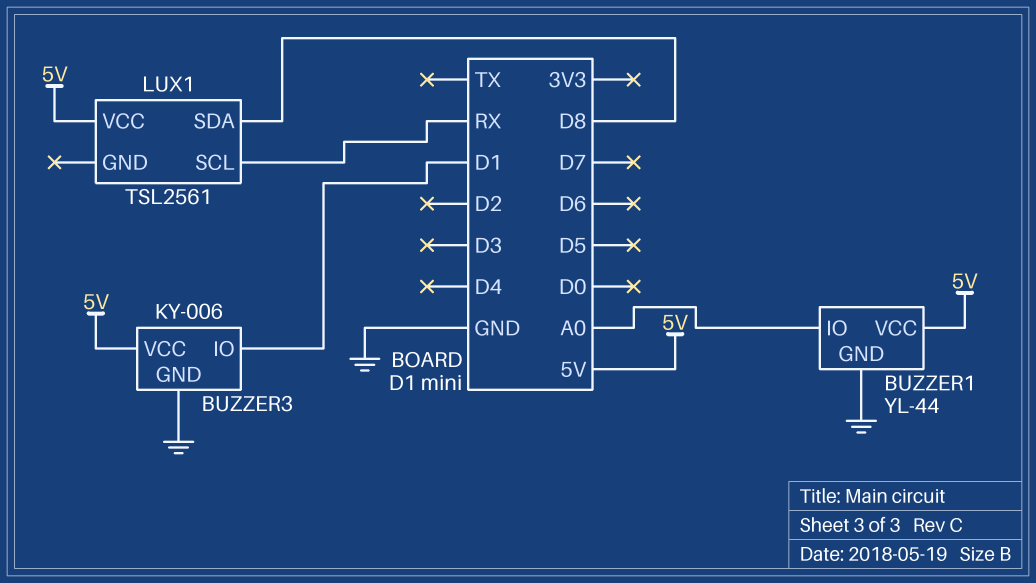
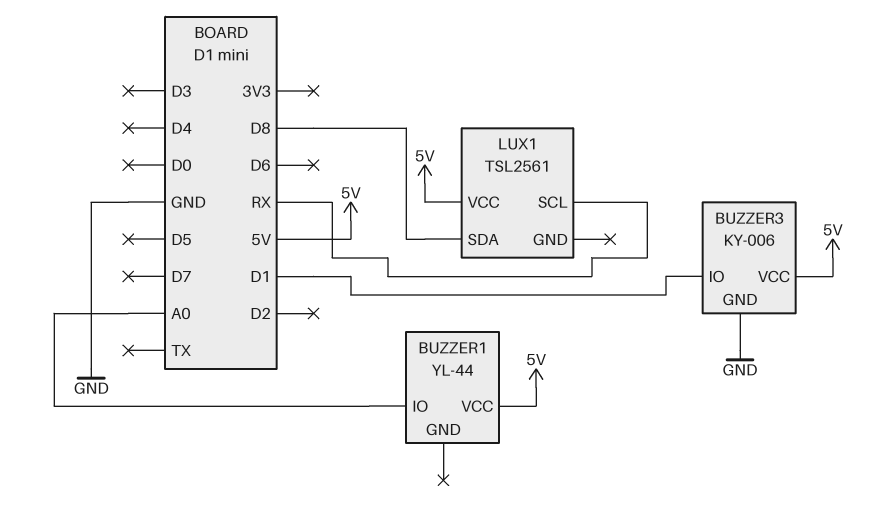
BUZZER1 pin GND: GND -> none

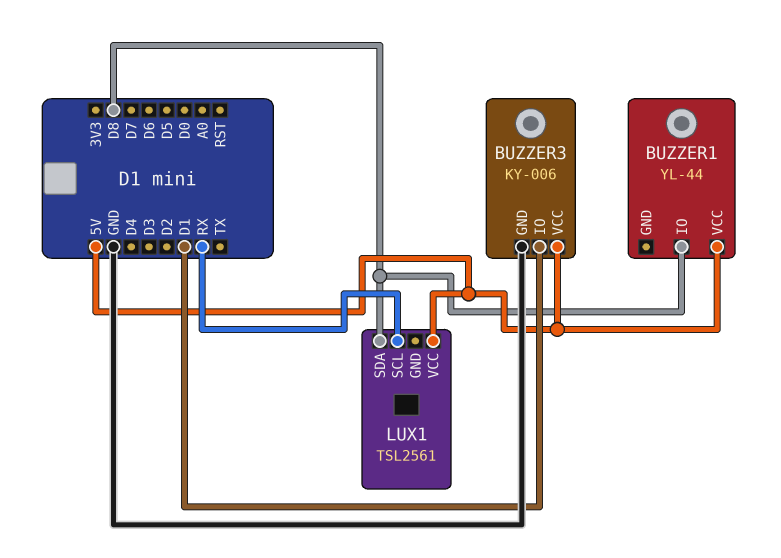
BUZZER1 pin IO: A0 -> D8

